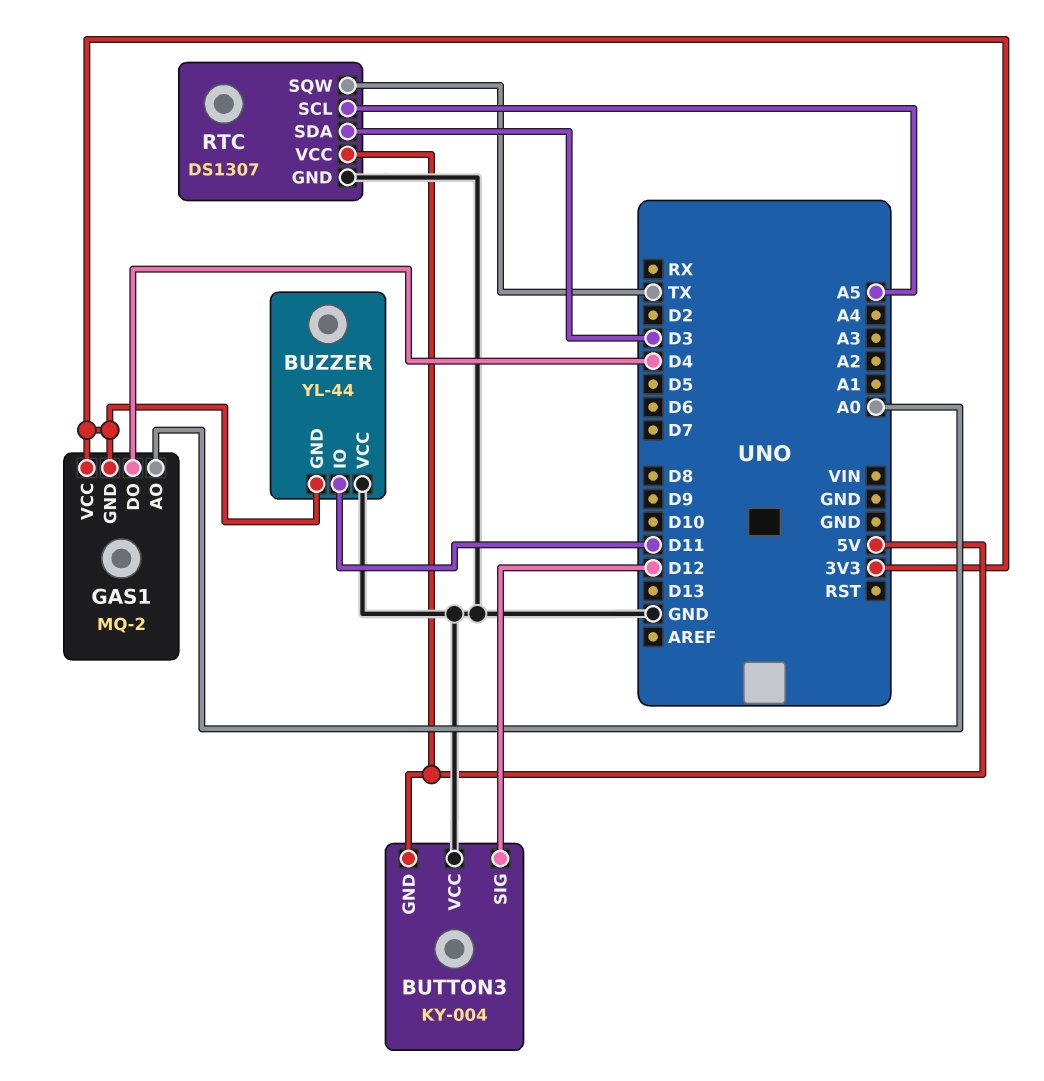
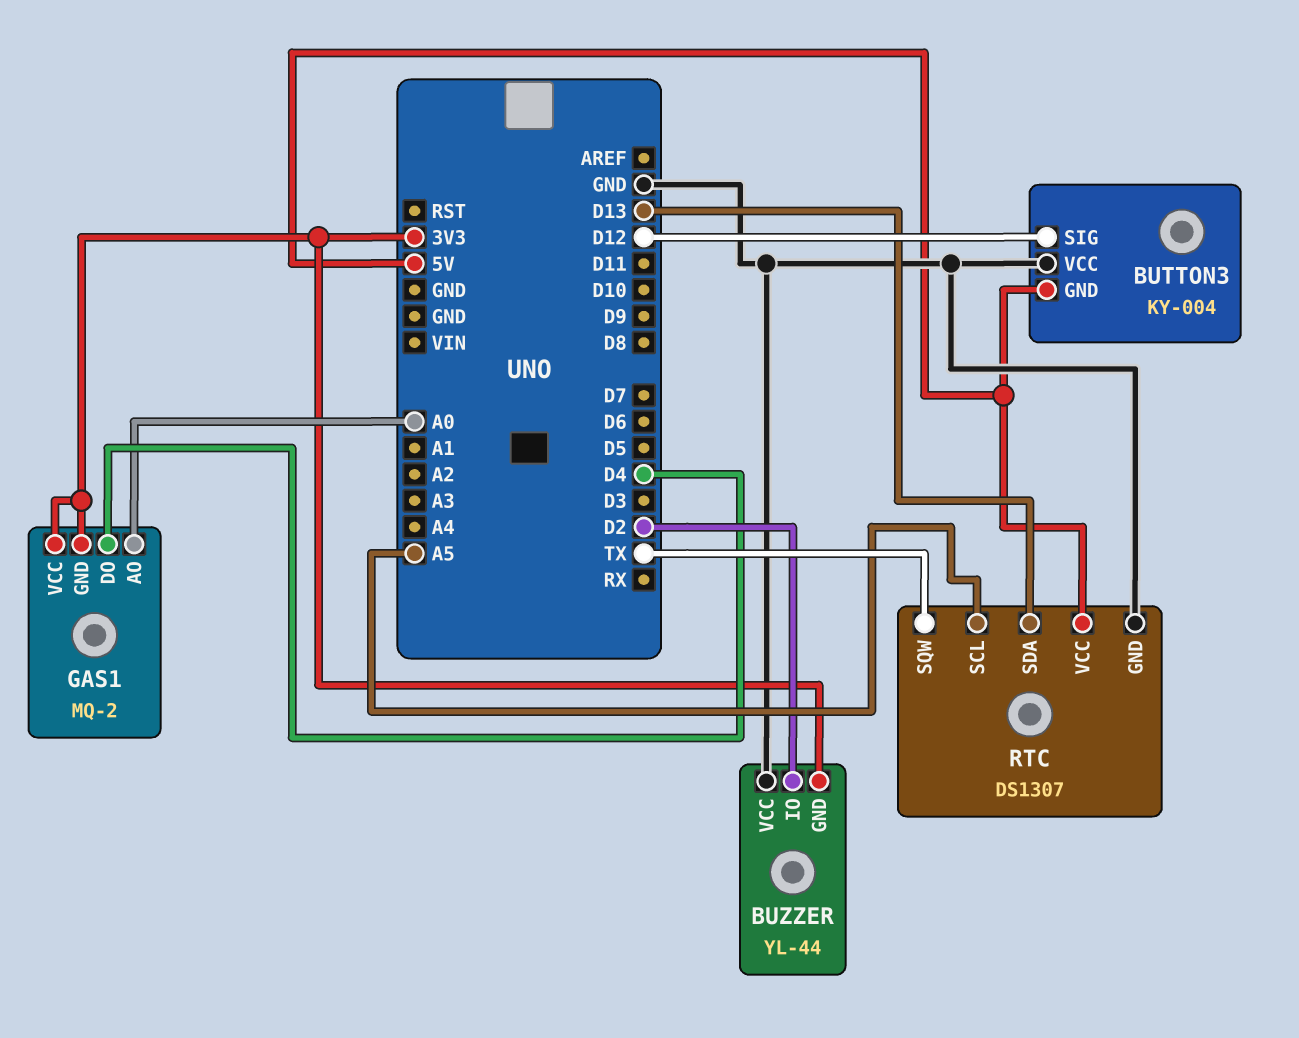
BUZZER pin IO: D11 -> D2
RTC pin SDA: D3 -> D13

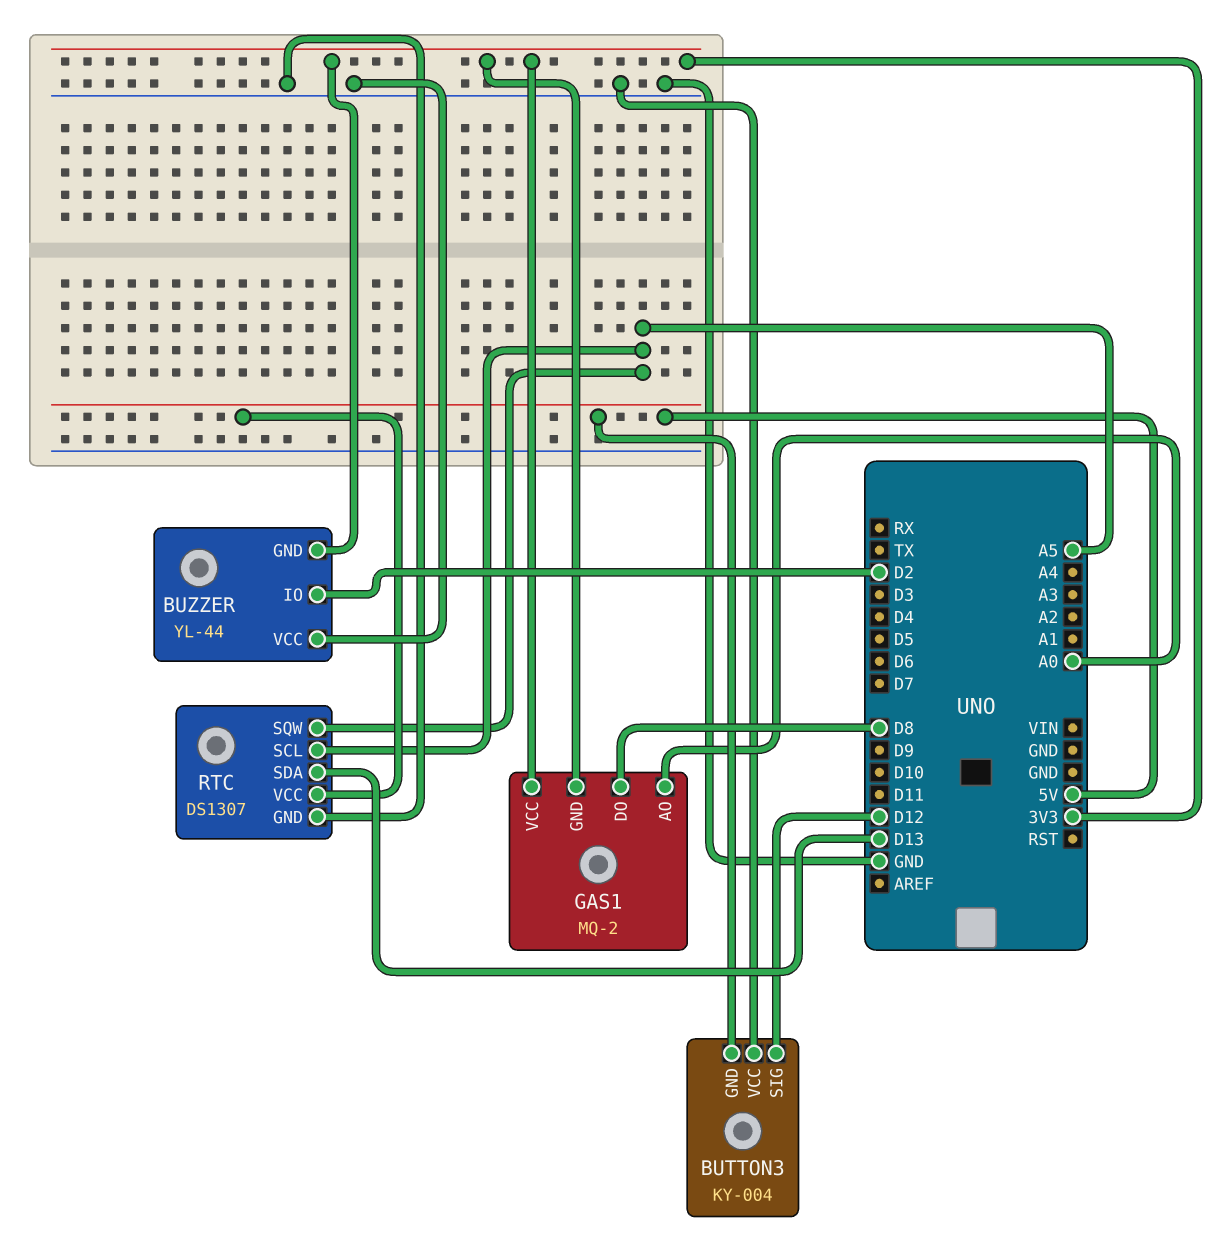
GAS1 pin DO: D4 -> D8
RTC pin SQW: TX -> A5

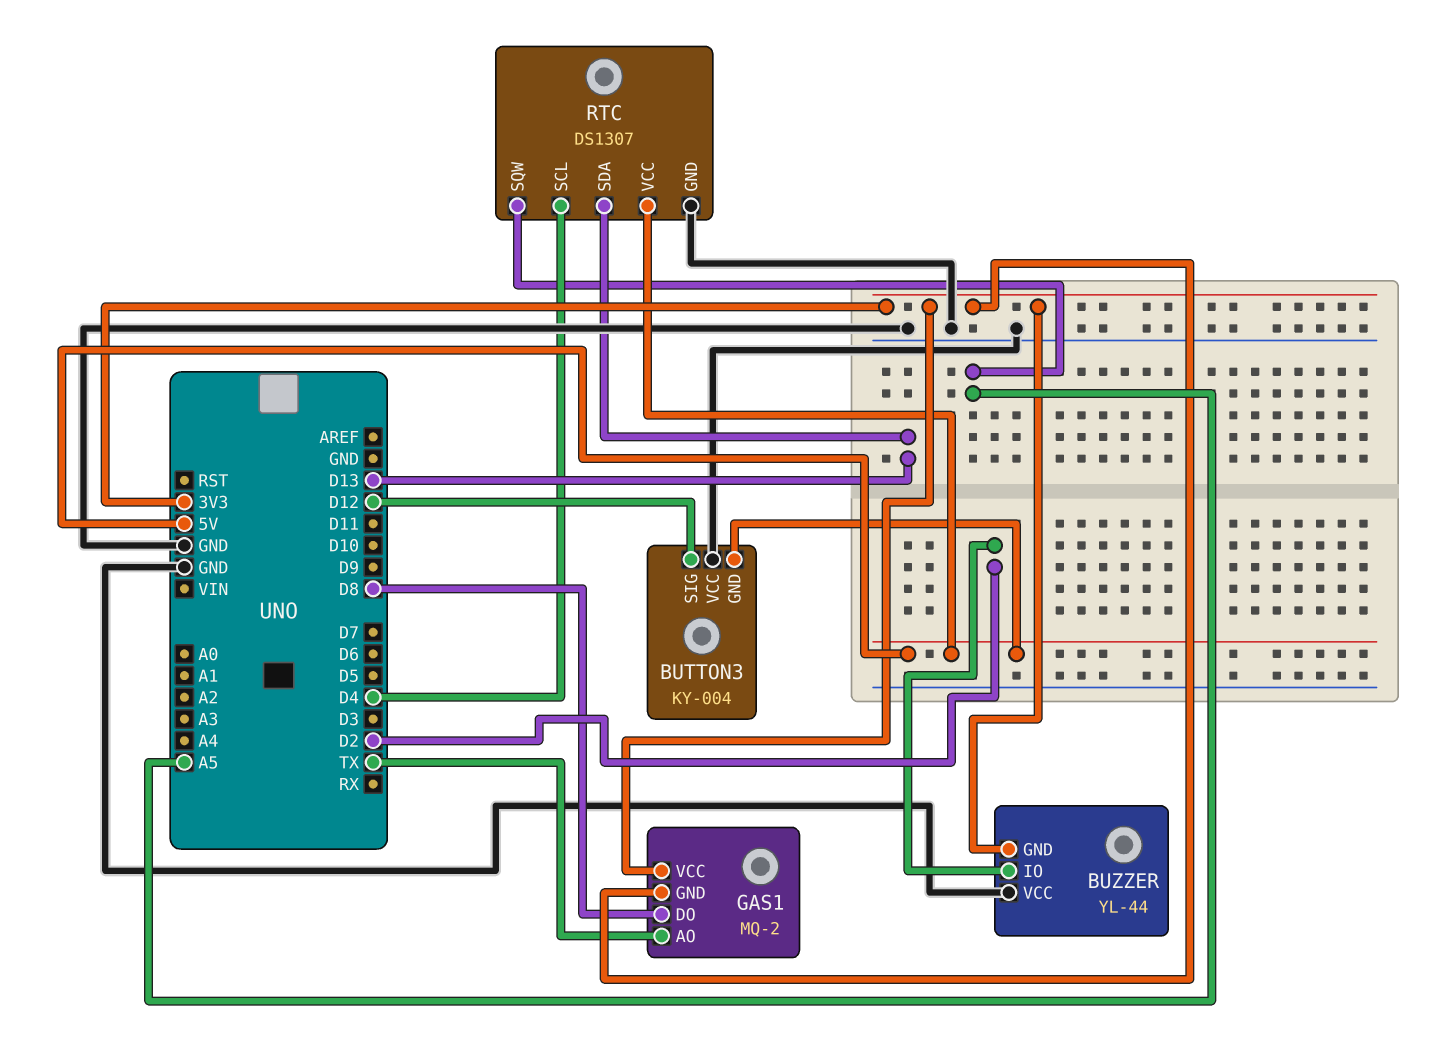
GAS1 pin AO: A0 -> TX
RTC pin SCL: A5 -> D4

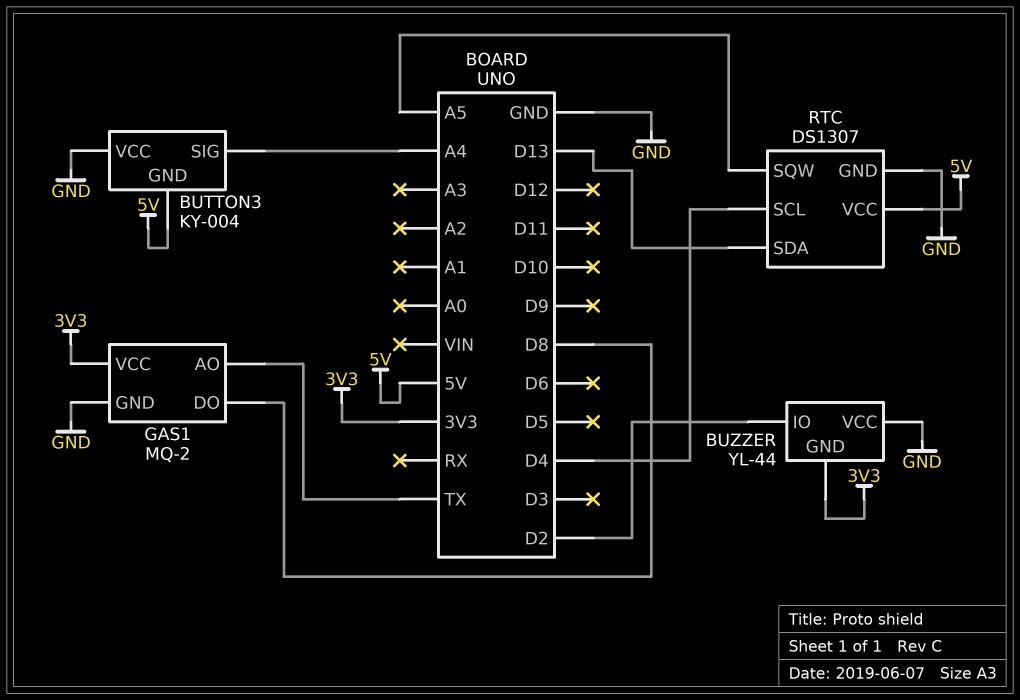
BUTTON3 pin SIG: D12 -> A4
GAS1 pin GND: 3V3 -> GND

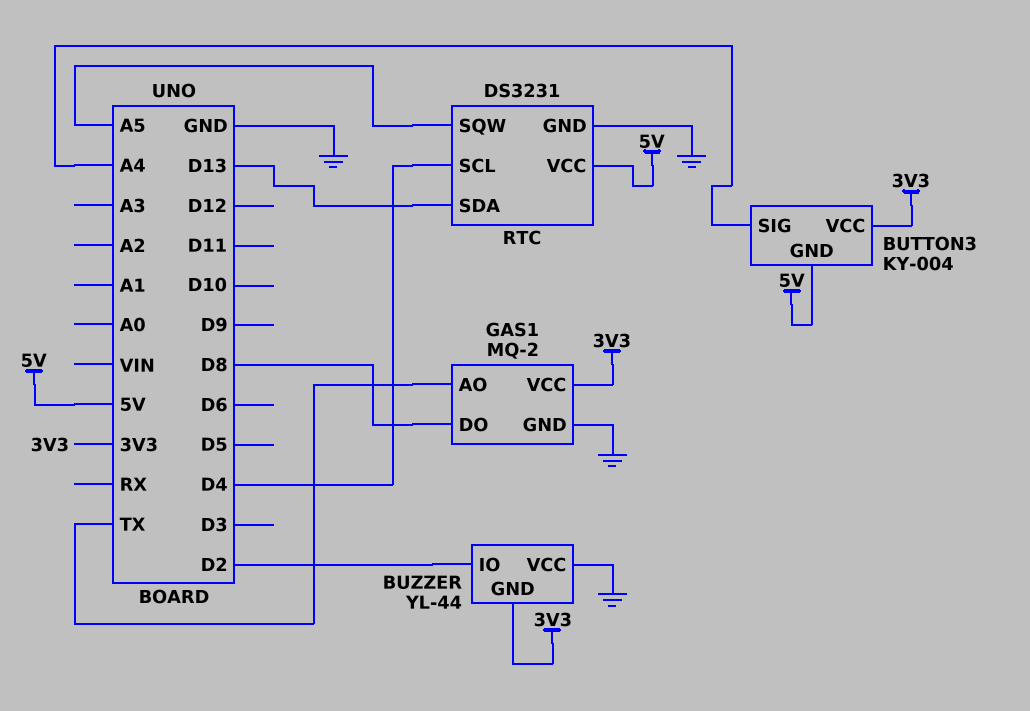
BUTTON3 pin VCC: GND -> 3V3
RTC: DS1307 -> DS3231

